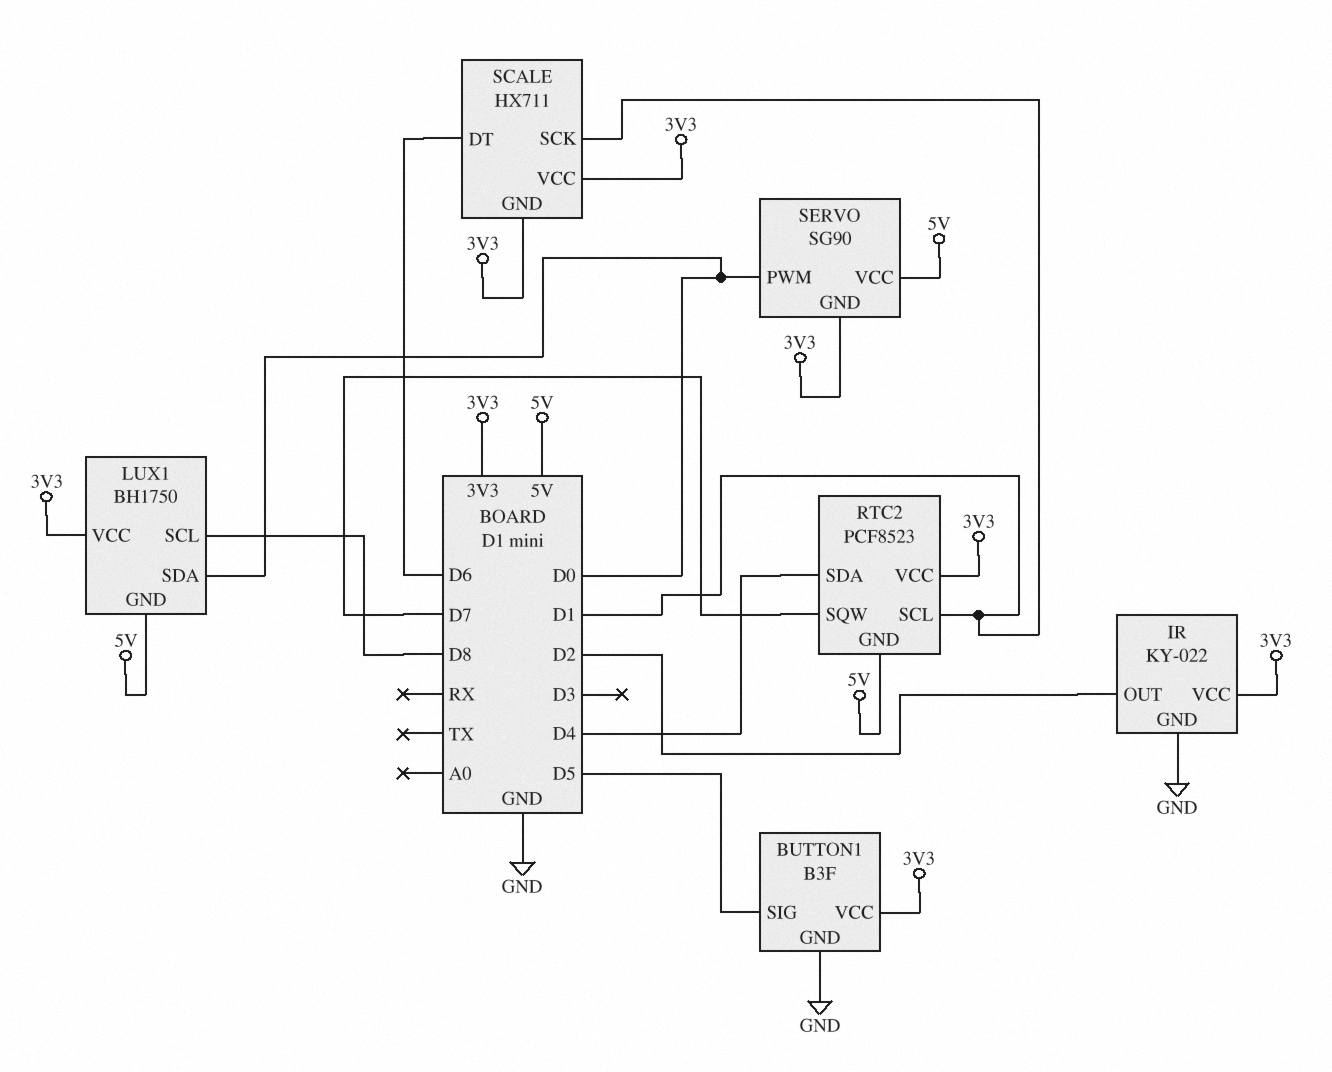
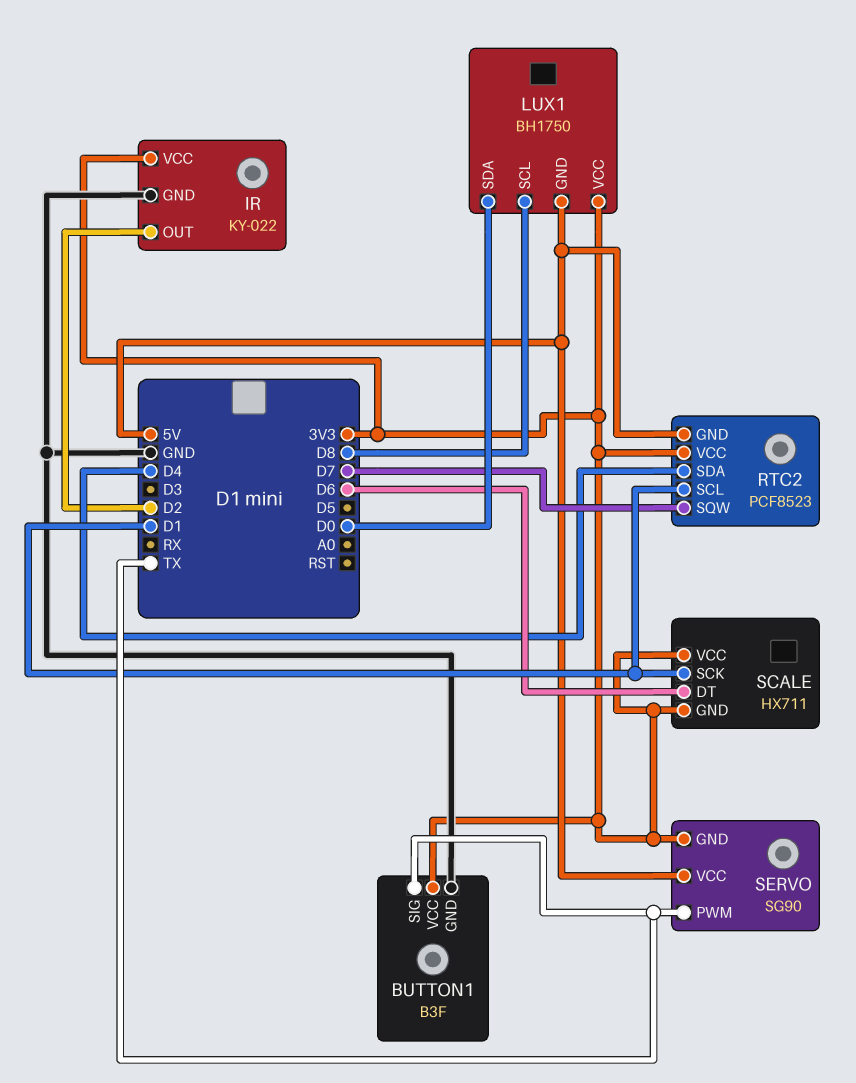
BUTTON1 pin SIG: D5 -> TX
SERVO pin PWM: D0 -> TX

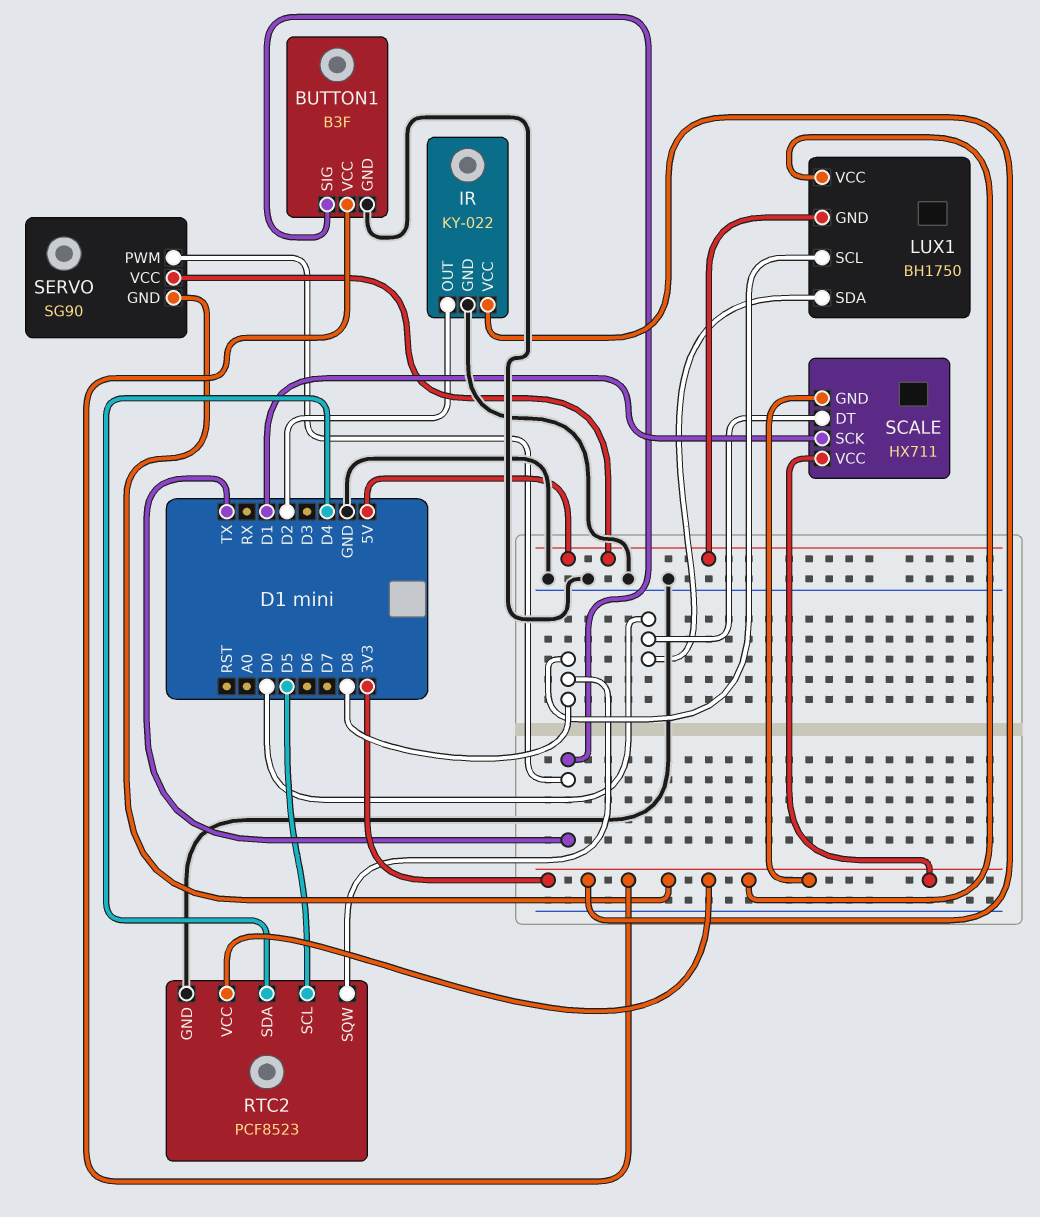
RTC2 pin GND: 5V -> GND
RTC2 pin SCL: D1 -> D5
RTC2 pin SQW: D7 -> D8
SCALE pin DT: D6 -> D0

